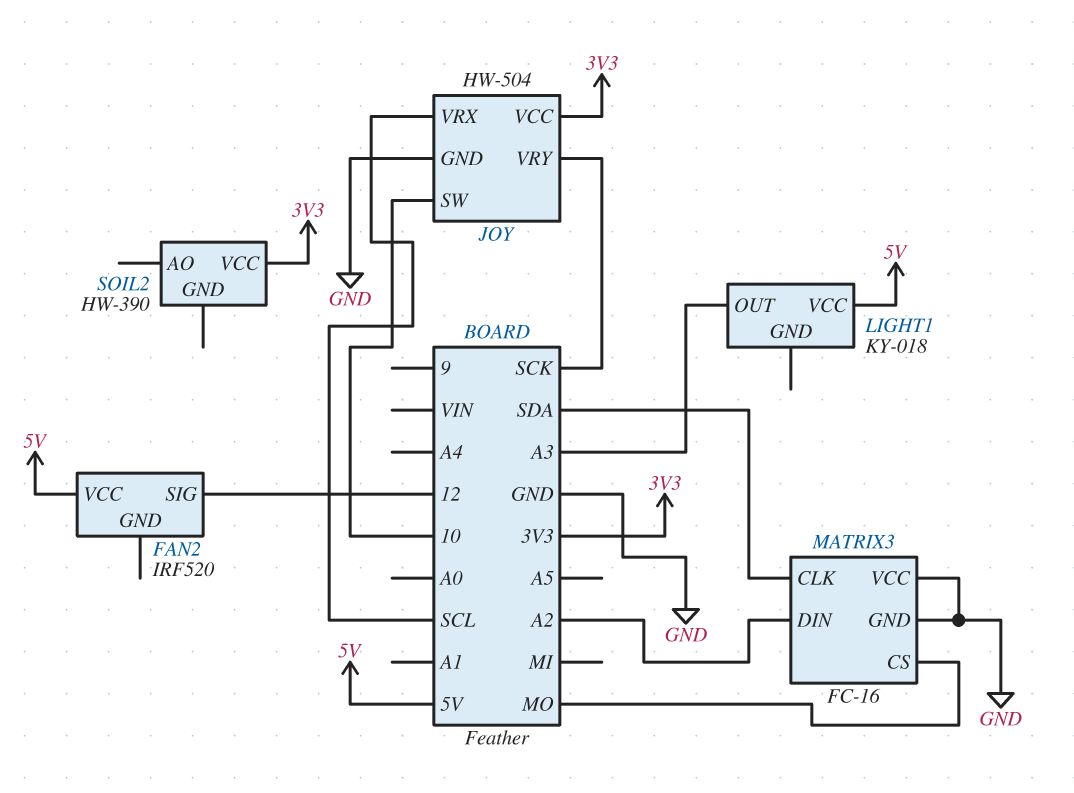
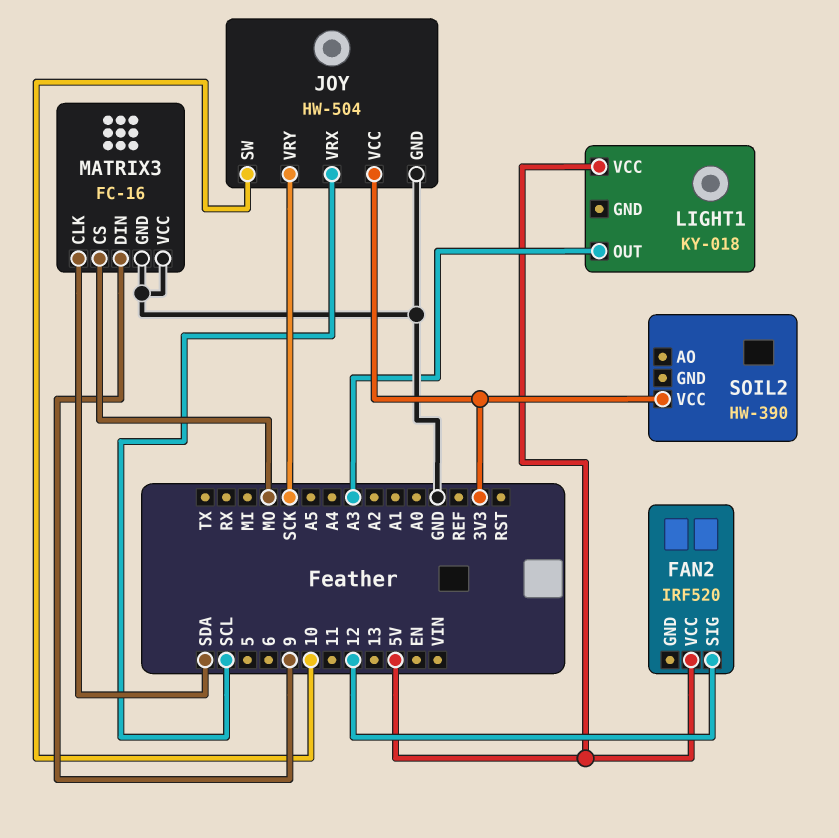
MATRIX3 pin DIN: A2 -> 9

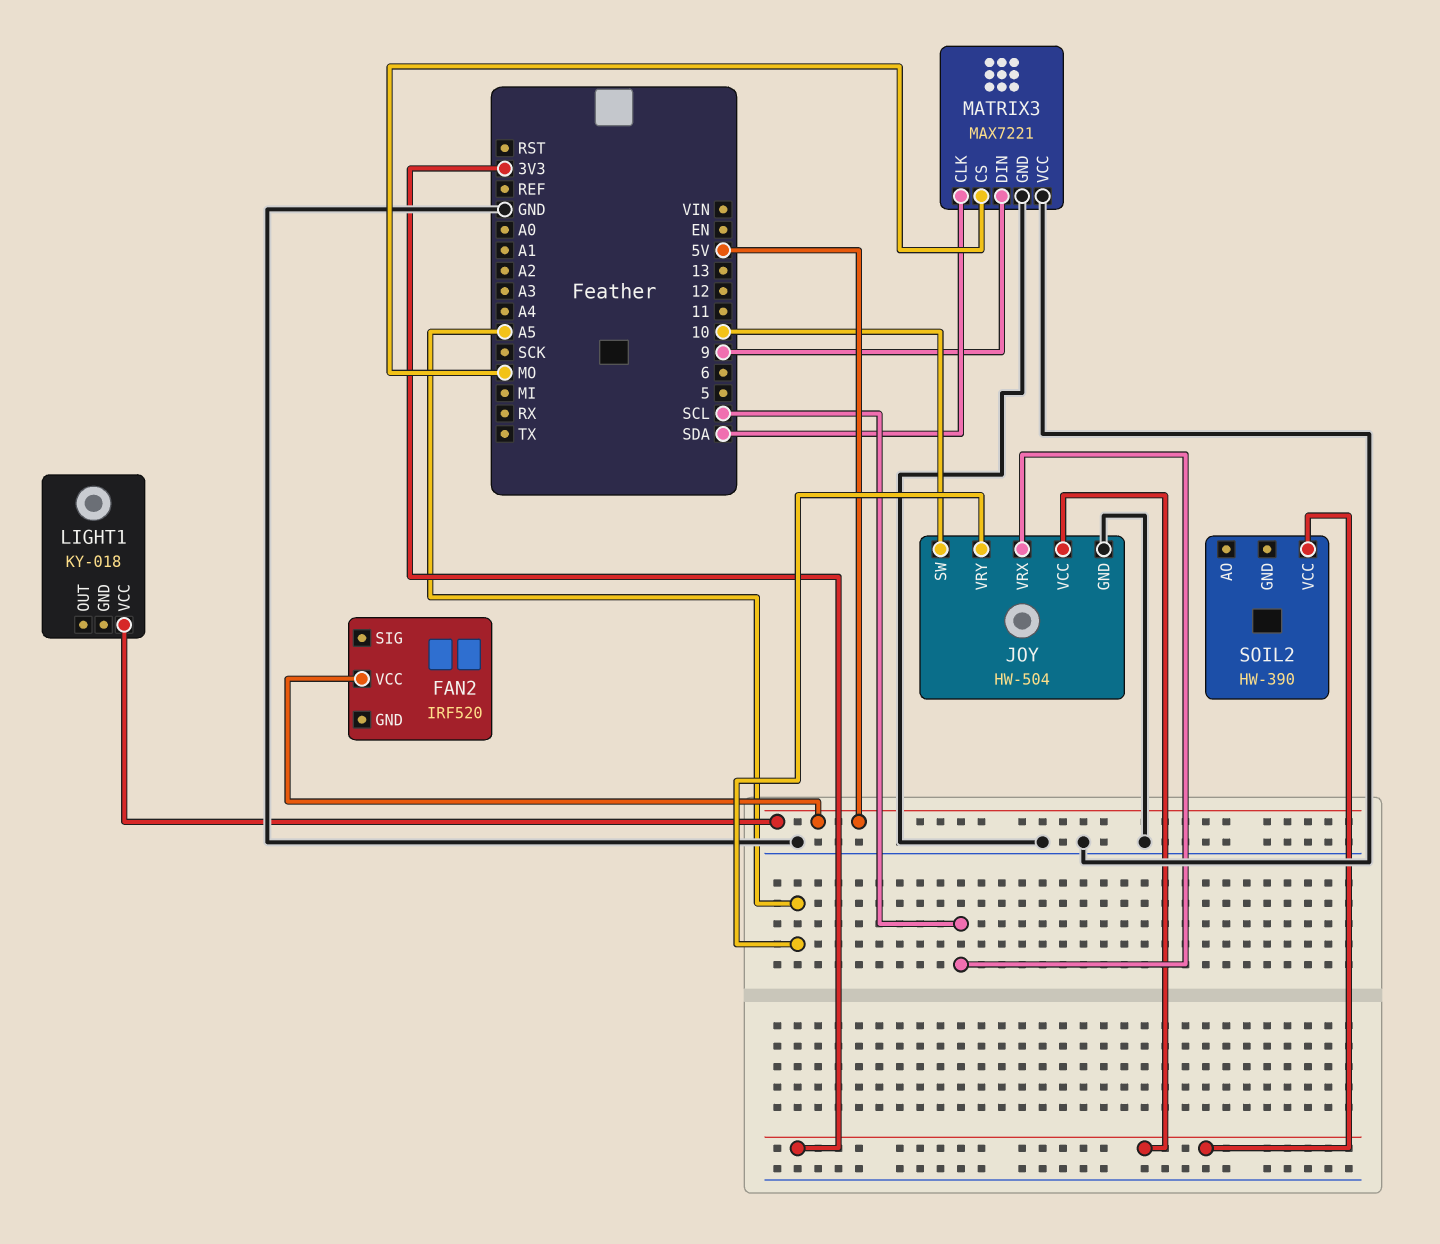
FAN2 pin SIG: 12 -> none
JOY pin VRY: SCK -> A5
LIGHT1 pin OUT: A3 -> none
MATRIX3: FC-16 -> MAX7221

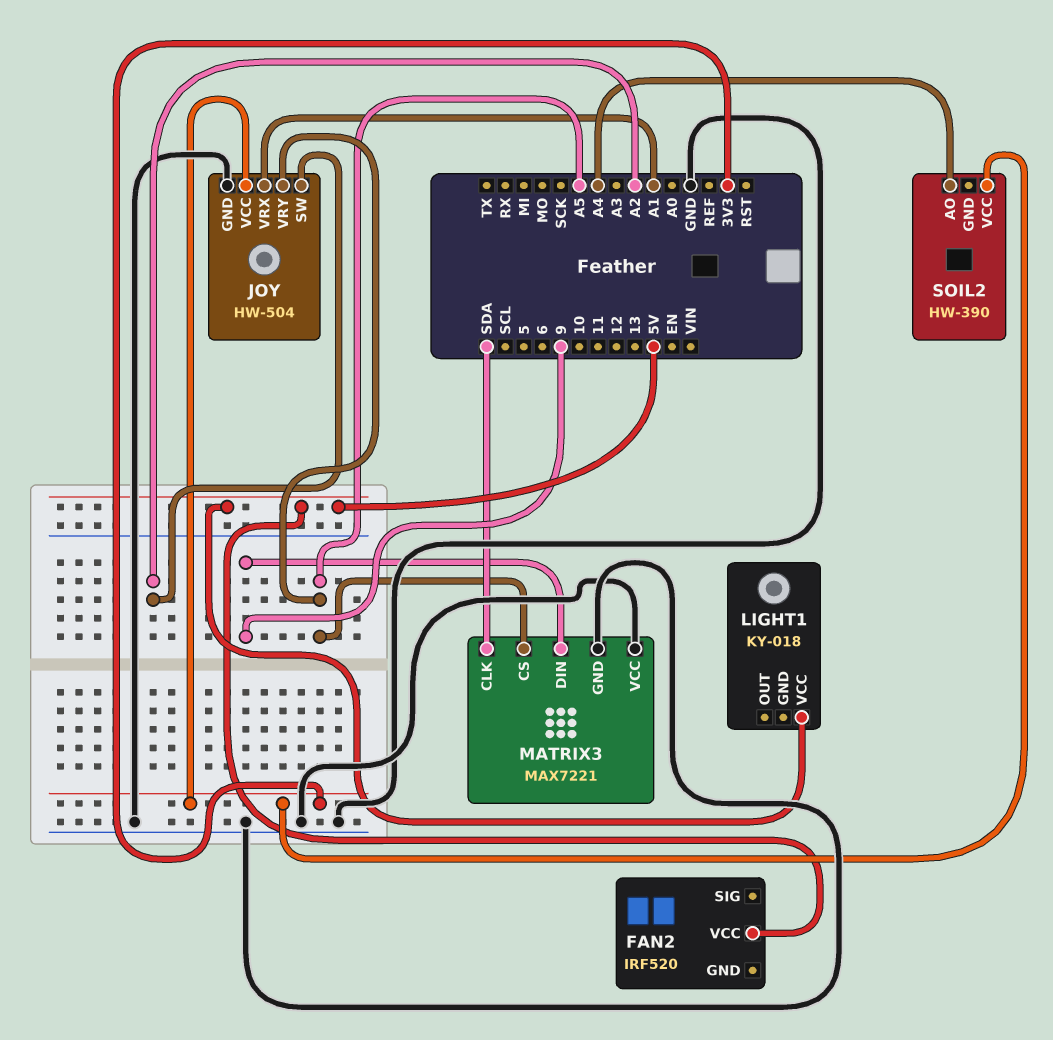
JOY pin SW: 10 -> A2
JOY pin VRX: SCL -> A1
MATRIX3 pin CS: MO -> A5
SOIL2 pin AO: none -> A4

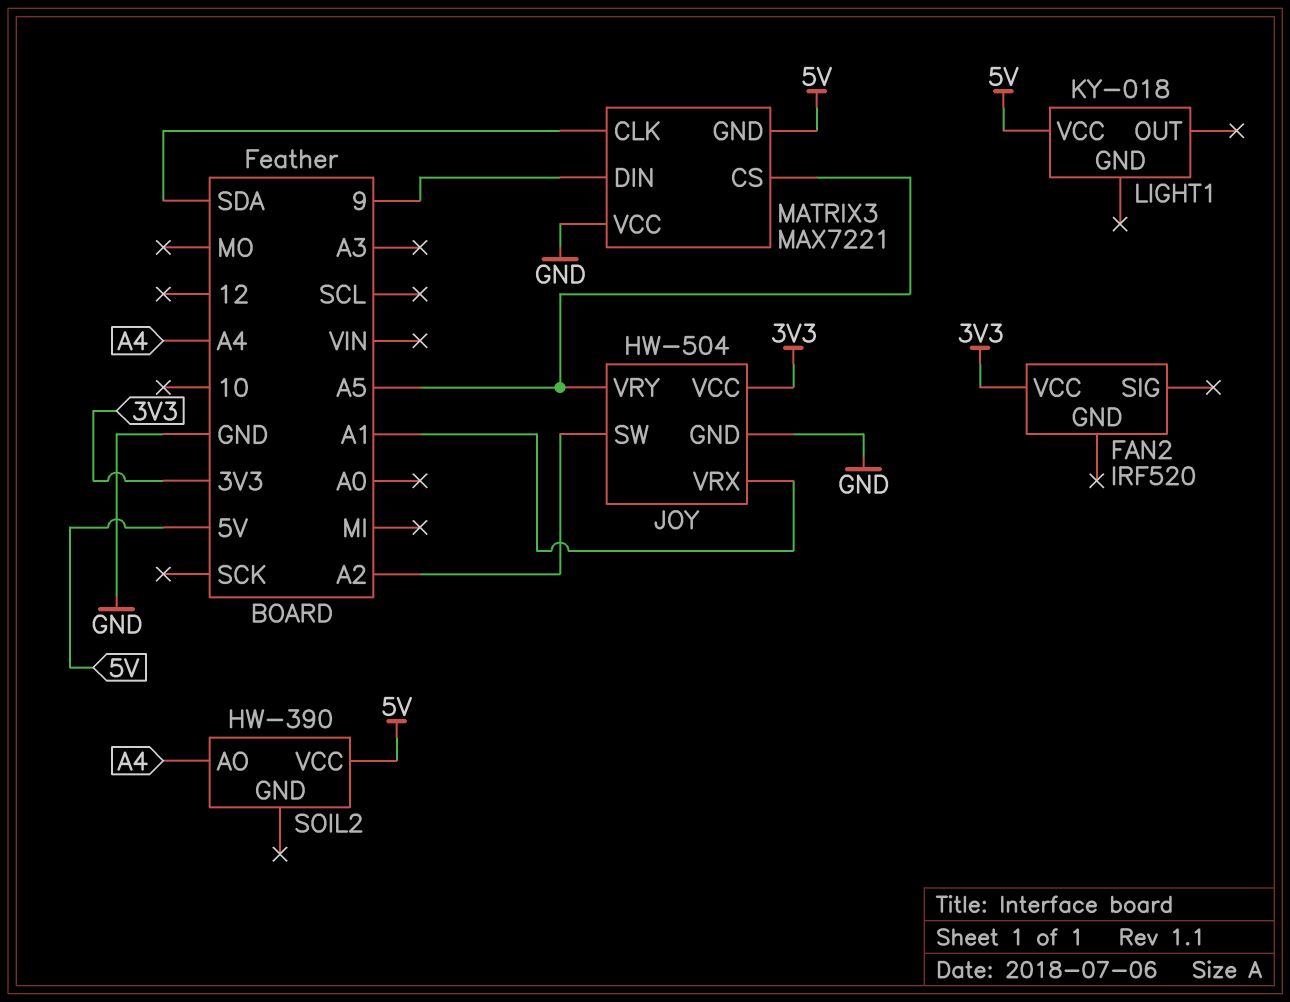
FAN2 pin VCC: 5V -> 3V3
MATRIX3 pin GND: GND -> 5V
SOIL2 pin VCC: 3V3 -> 5V

